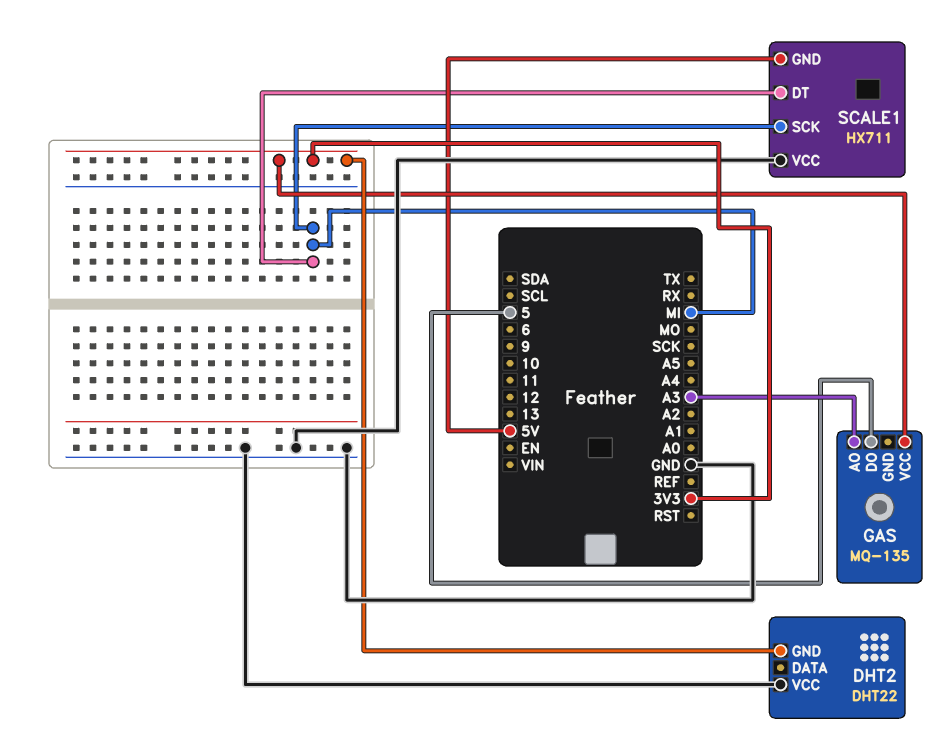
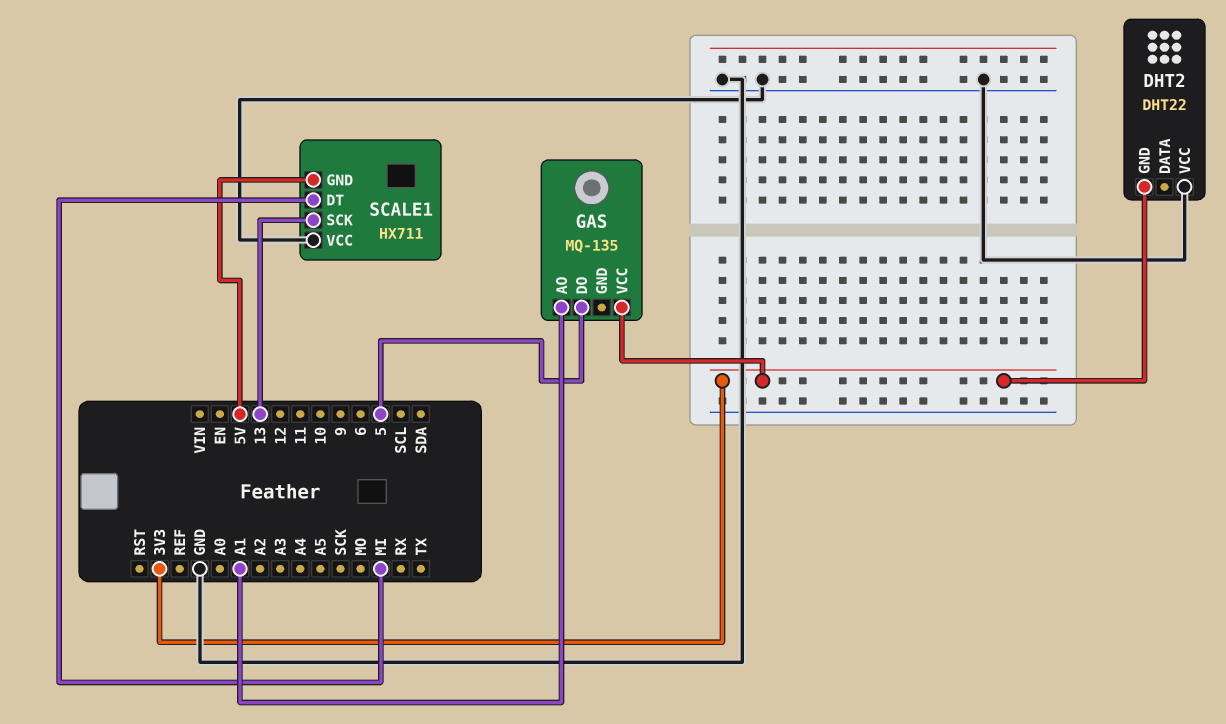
GAS pin AO: A3 -> A1
SCALE1 pin SCK: MI -> 13

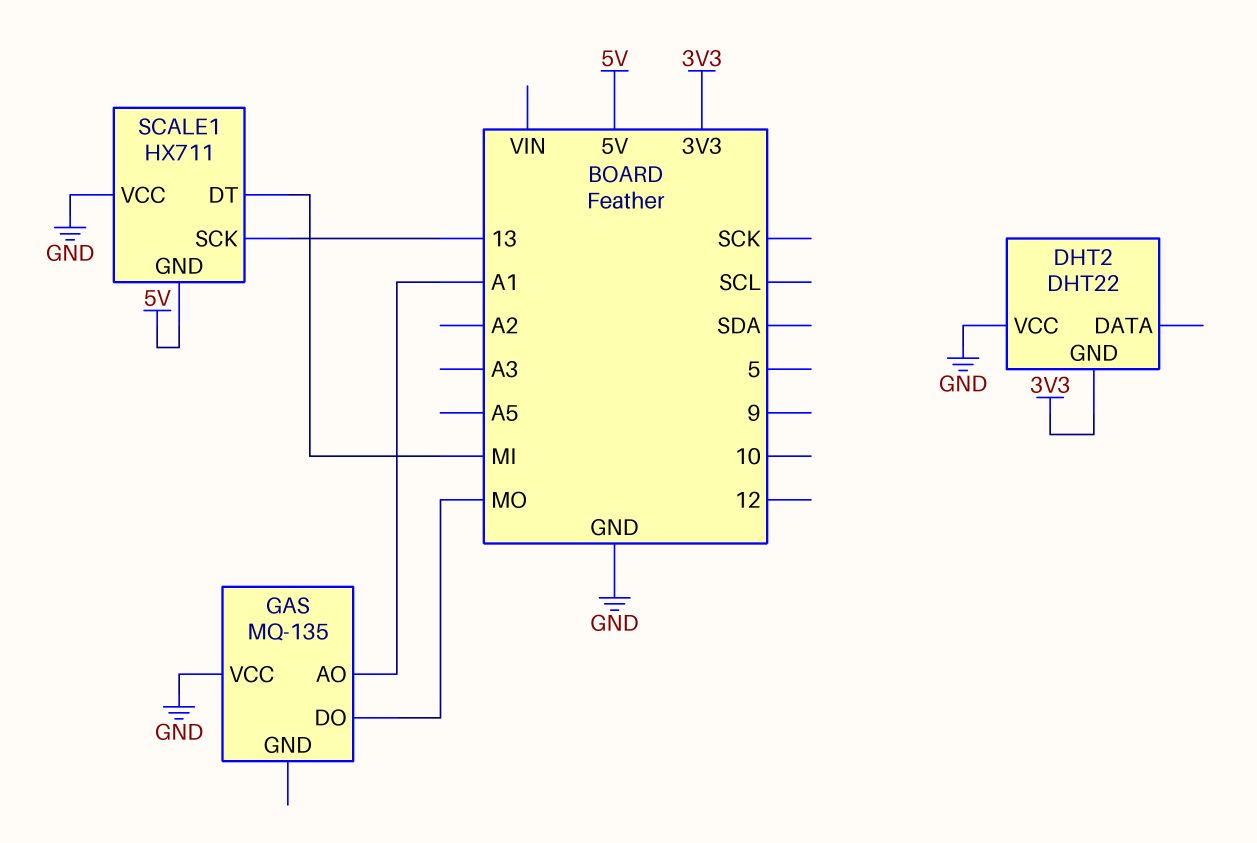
GAS pin DO: 5 -> MO
GAS pin VCC: 3V3 -> GND

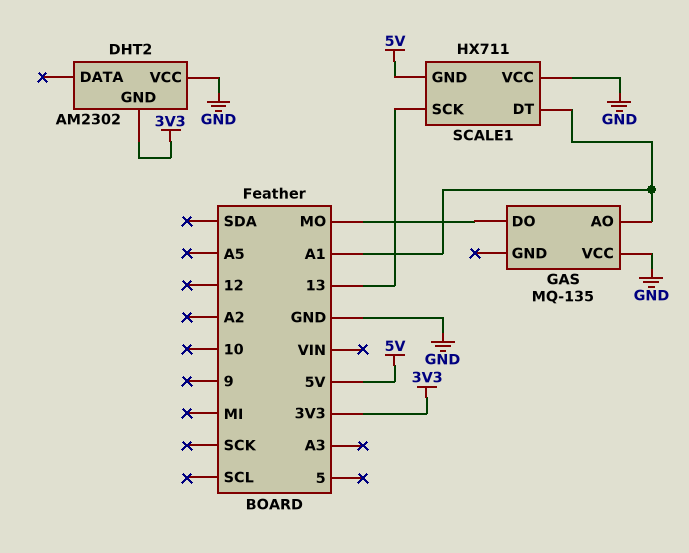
DHT2: DHT22 -> AM2302
SCALE1 pin DT: MI -> A1

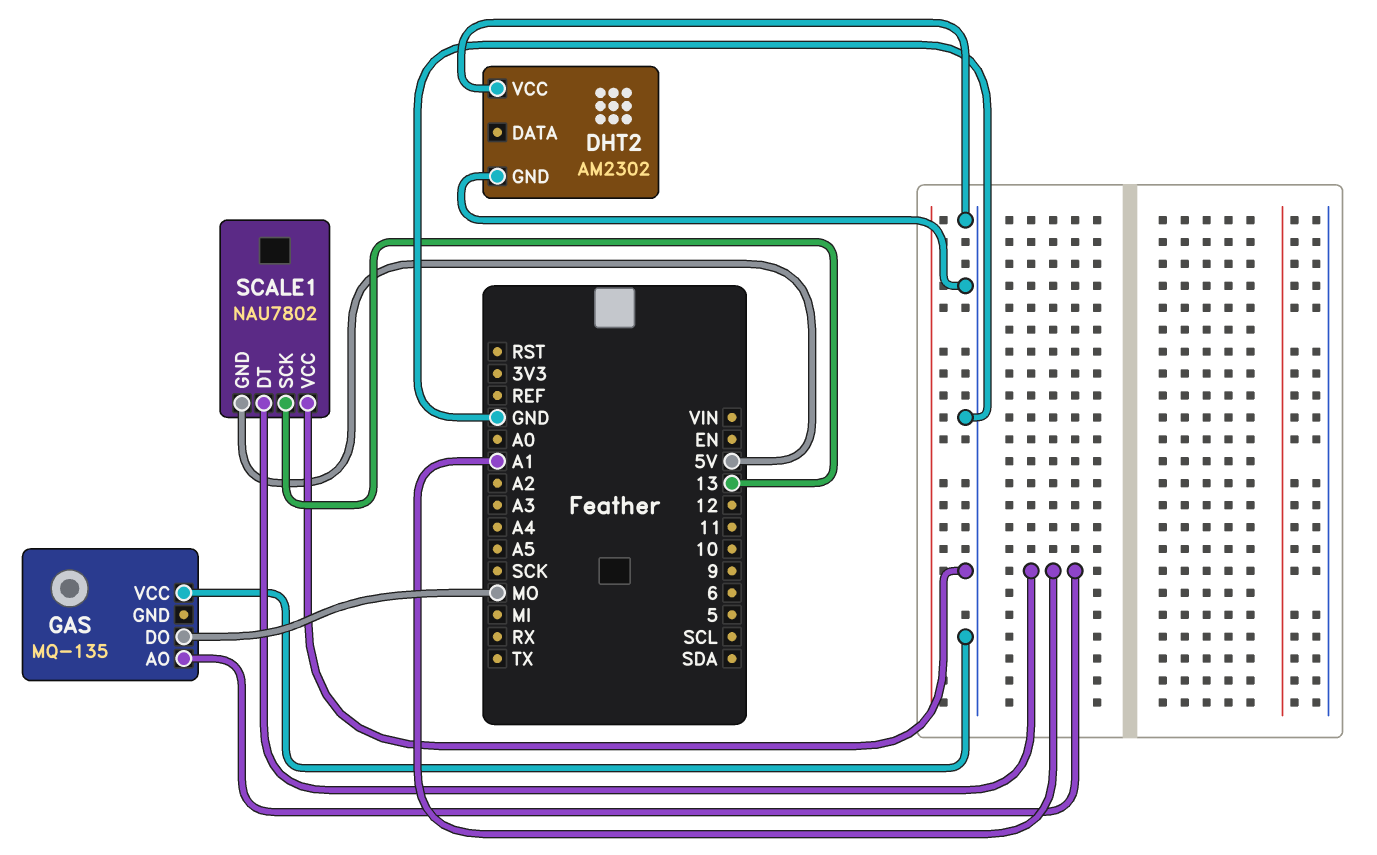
DHT2 pin GND: 3V3 -> GND
SCALE1: HX711 -> NAU7802

